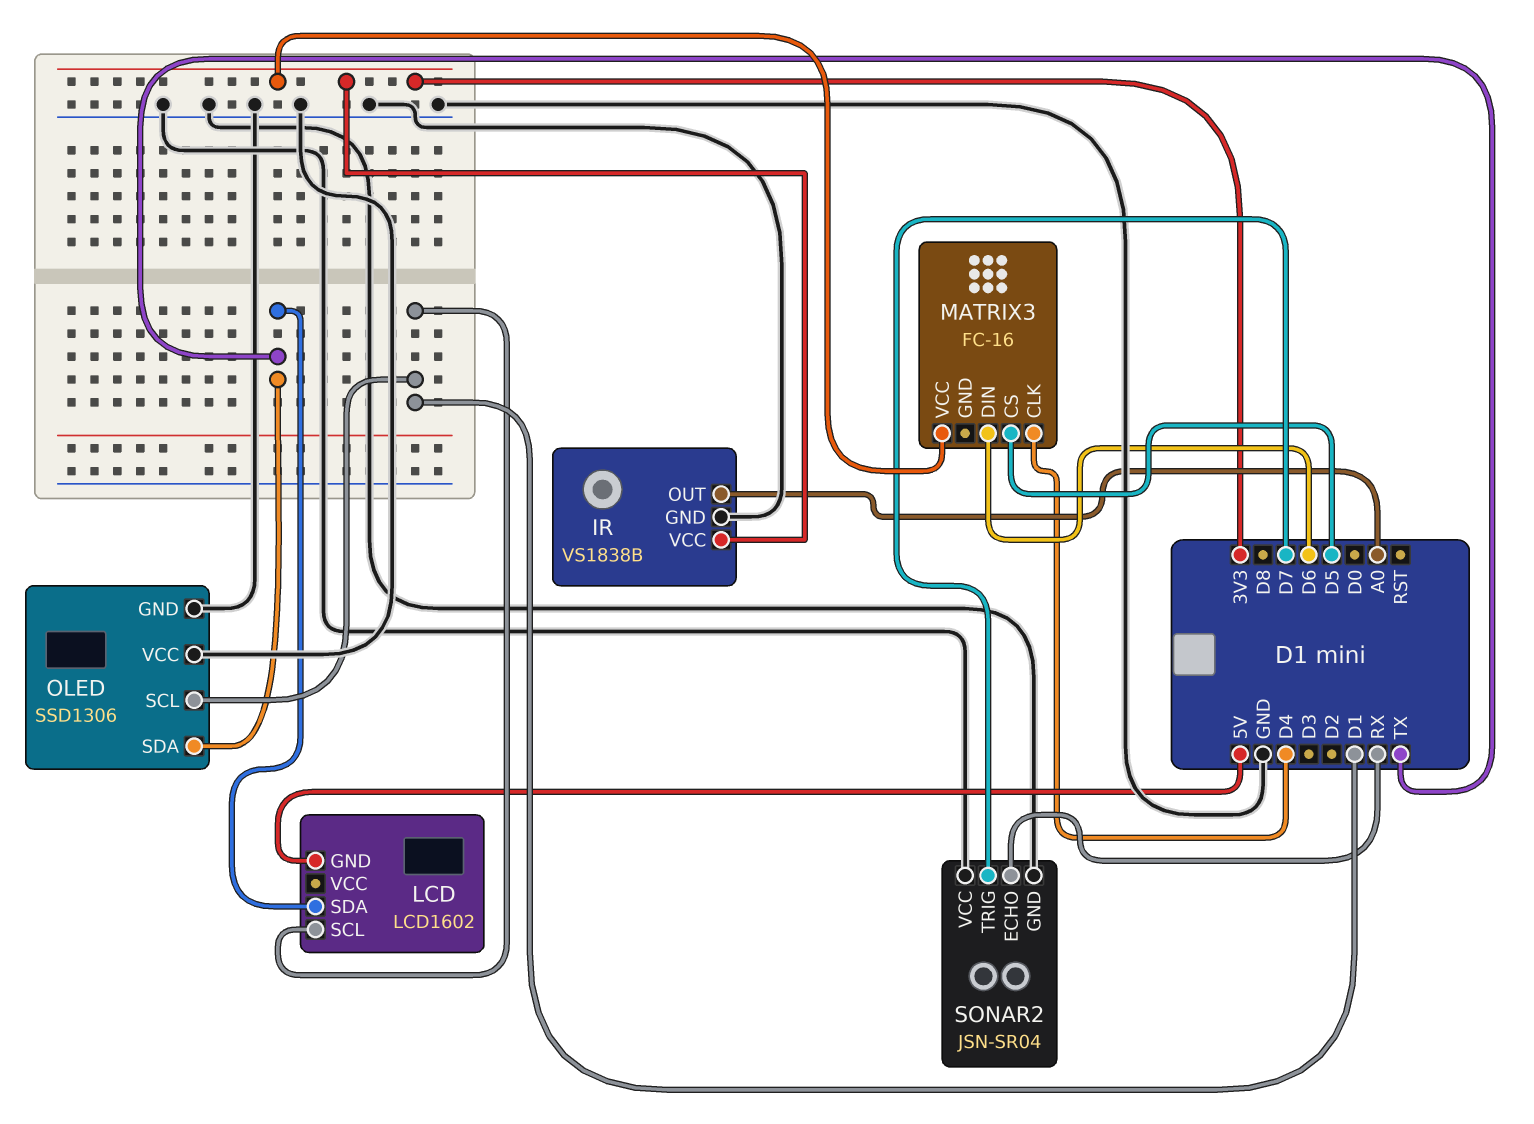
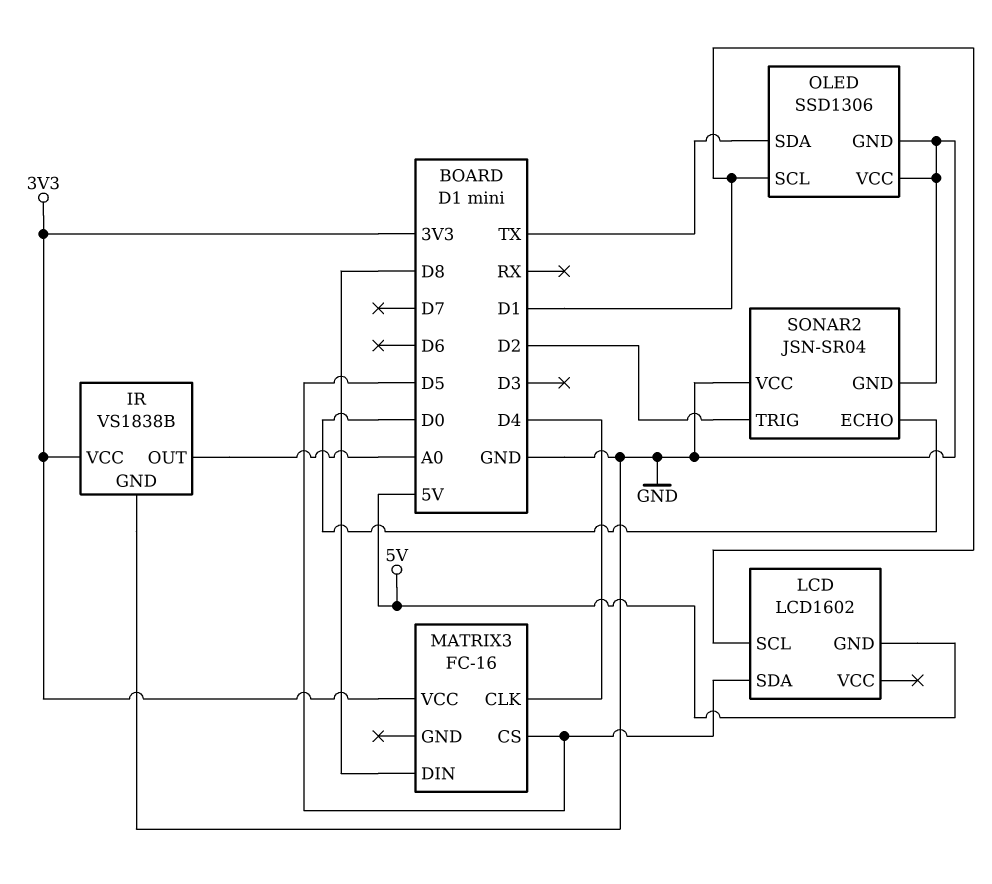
LCD pin SDA: TX -> D5
MATRIX3 pin DIN: D6 -> D8
SONAR2 pin ECHO: RX -> D0
SONAR2 pin TRIG: D7 -> D2

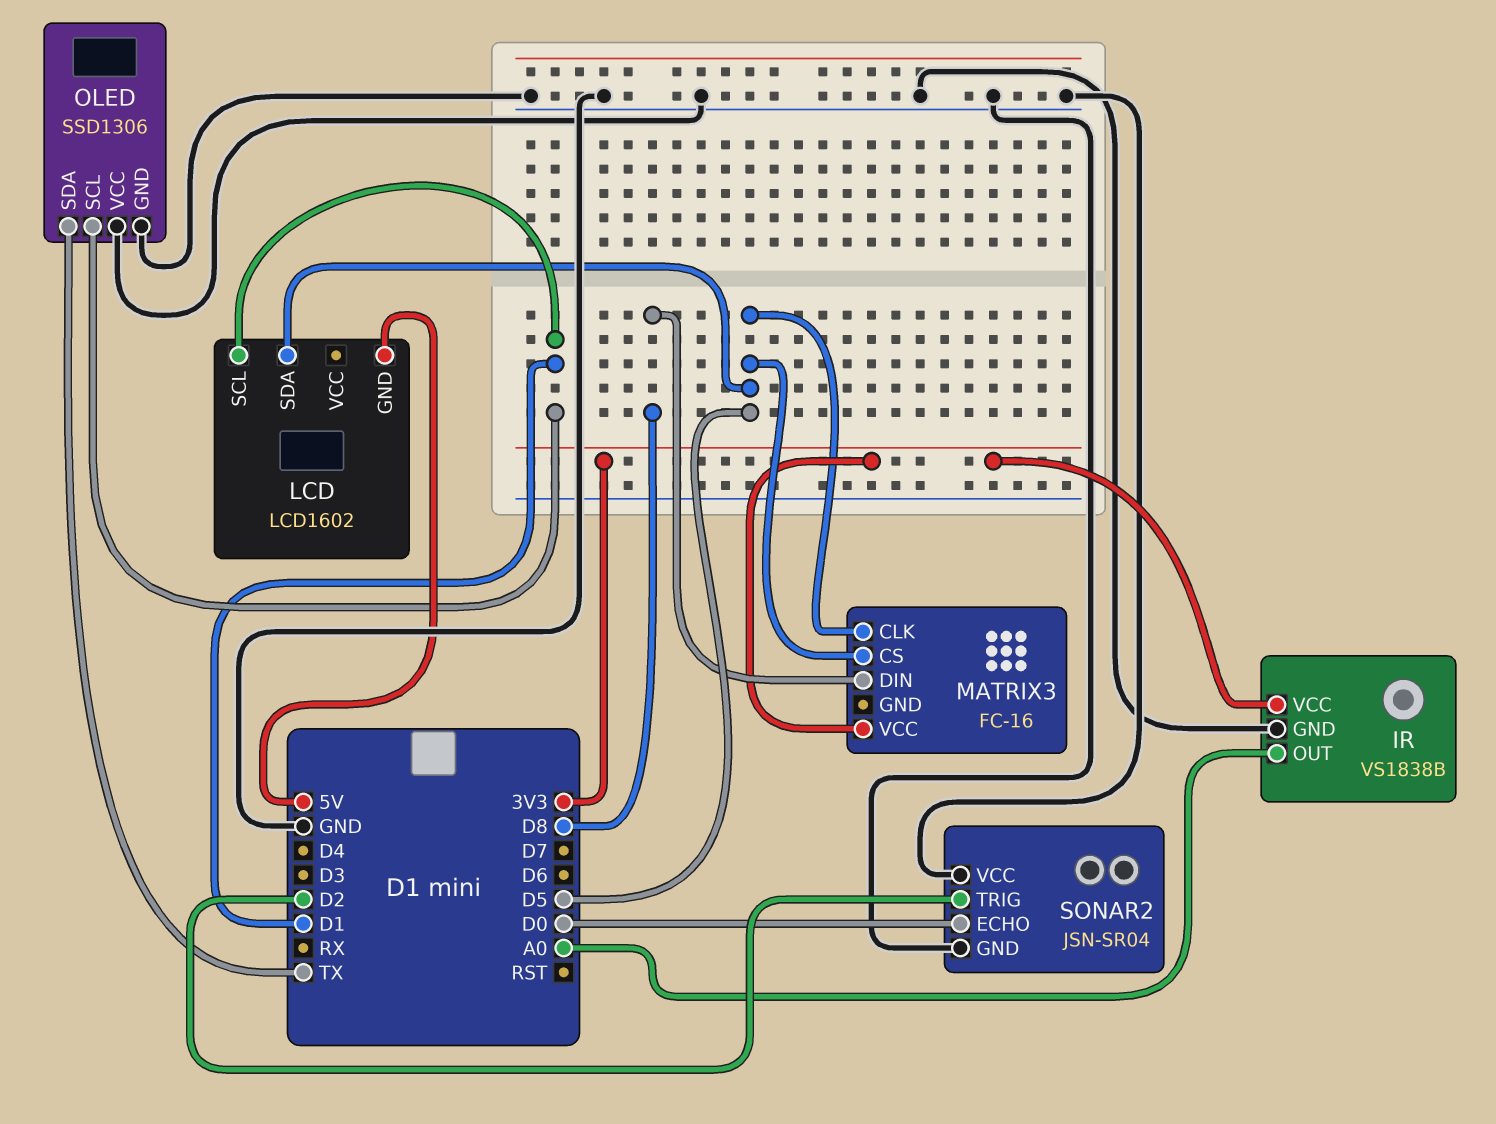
MATRIX3 pin CLK: D4 -> D5

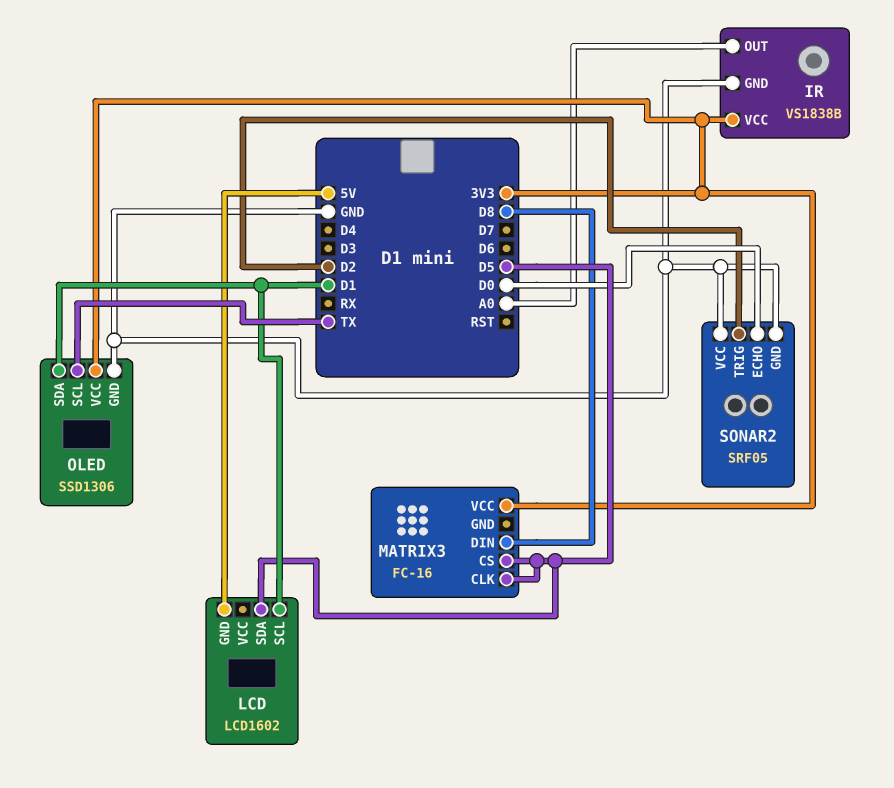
OLED pin SCL: D1 -> TX
OLED pin SDA: TX -> D1
OLED pin VCC: GND -> 3V3
SONAR2: JSN-SR04 -> SRF05

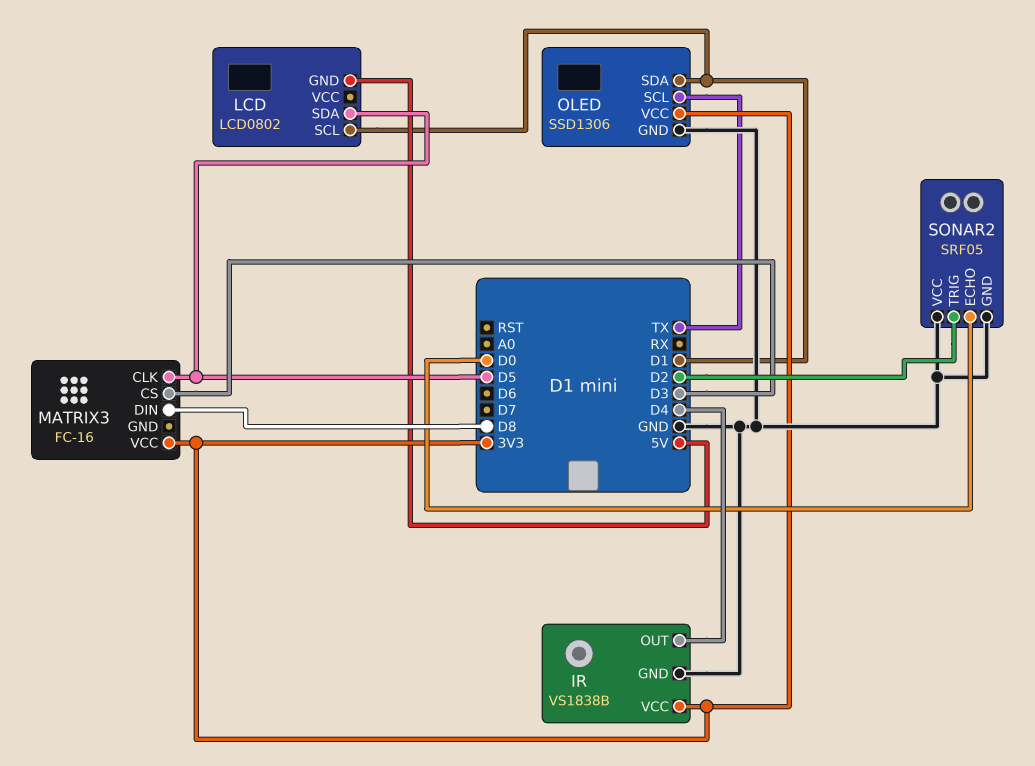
IR pin OUT: A0 -> D4
LCD: LCD1602 -> LCD0802
MATRIX3 pin CS: D5 -> D3

